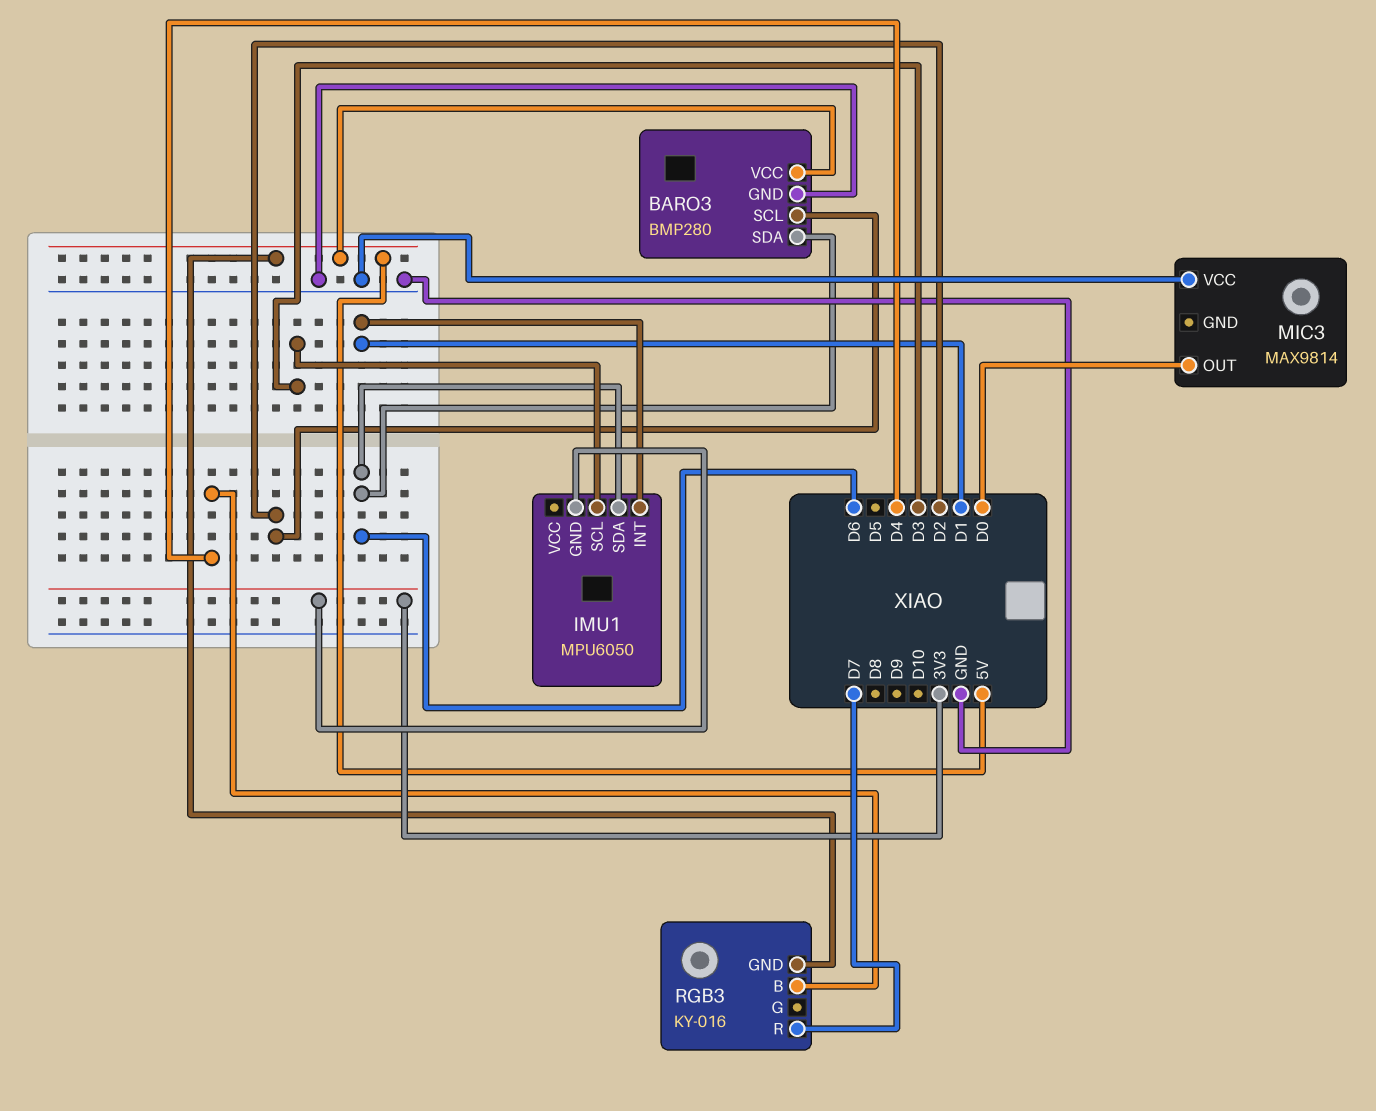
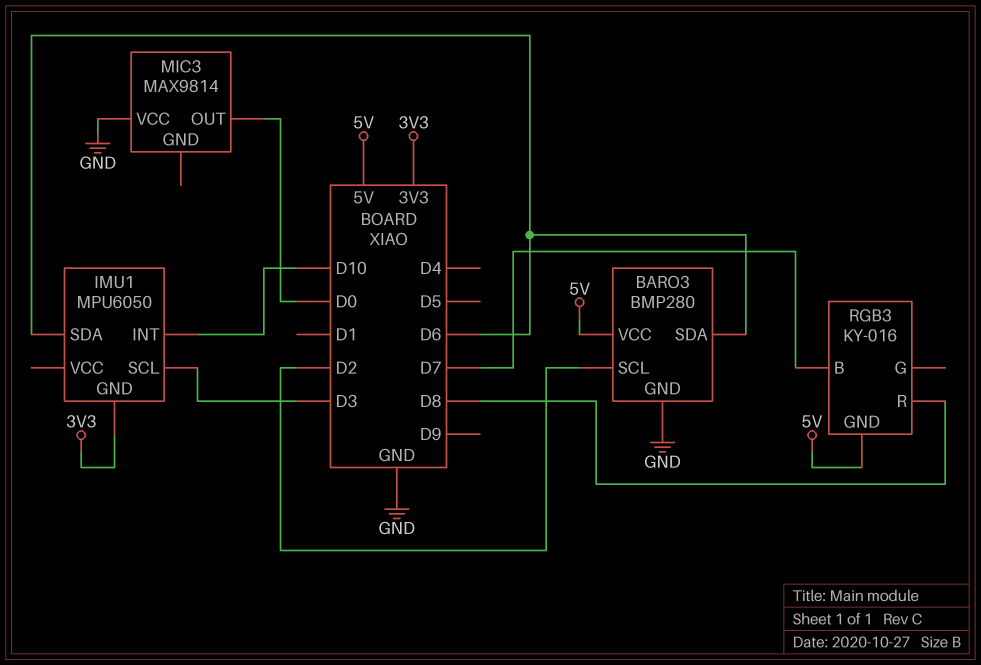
IMU1 pin INT: D1 -> D10
RGB3 pin B: D4 -> D7
RGB3 pin R: D7 -> D8

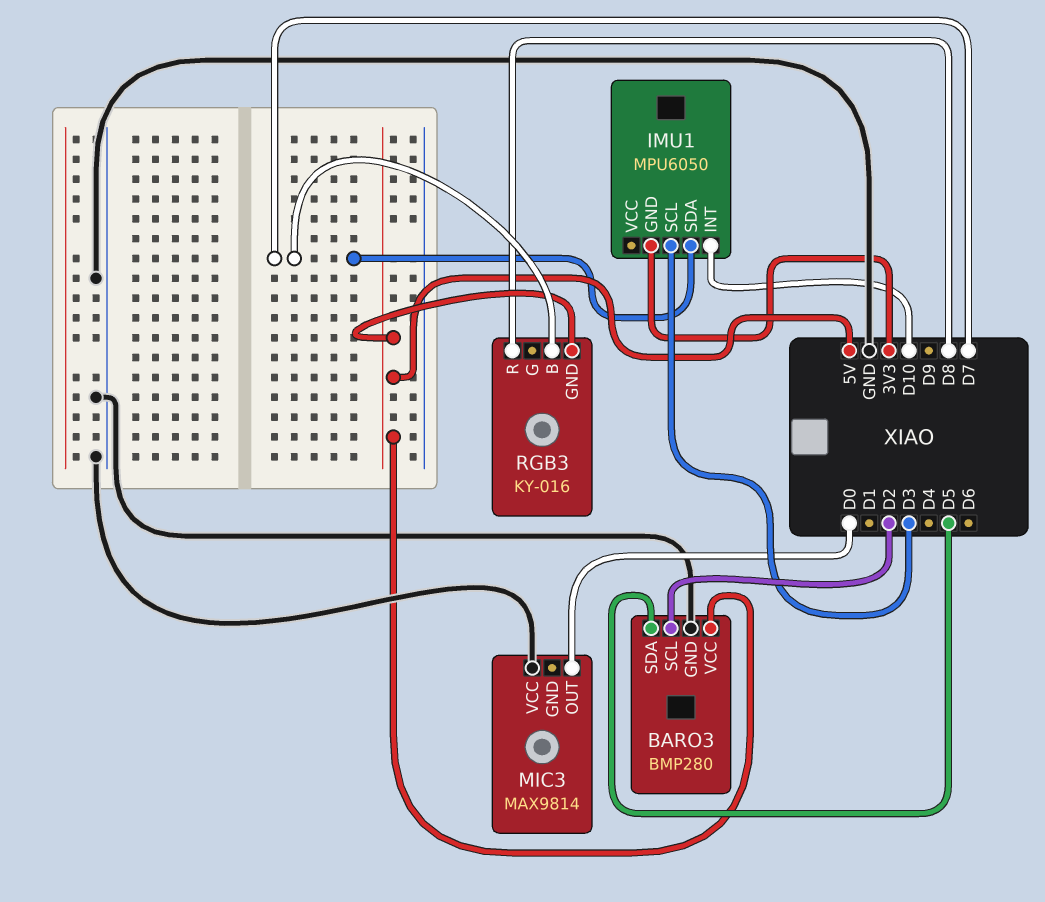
BARO3 pin SDA: D6 -> D5
IMU1 pin SDA: D6 -> D7

